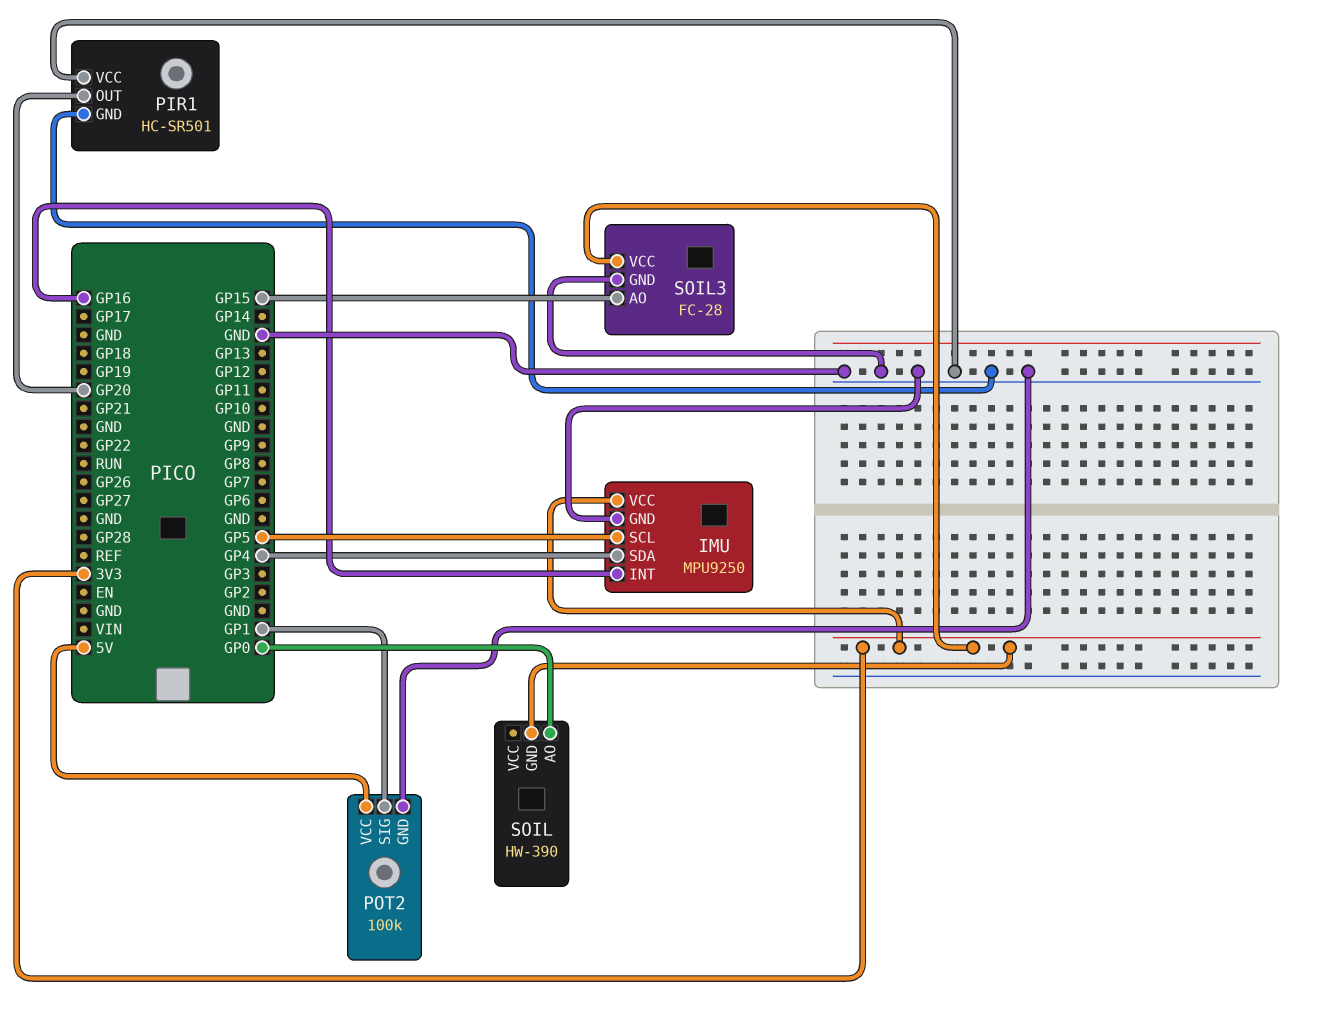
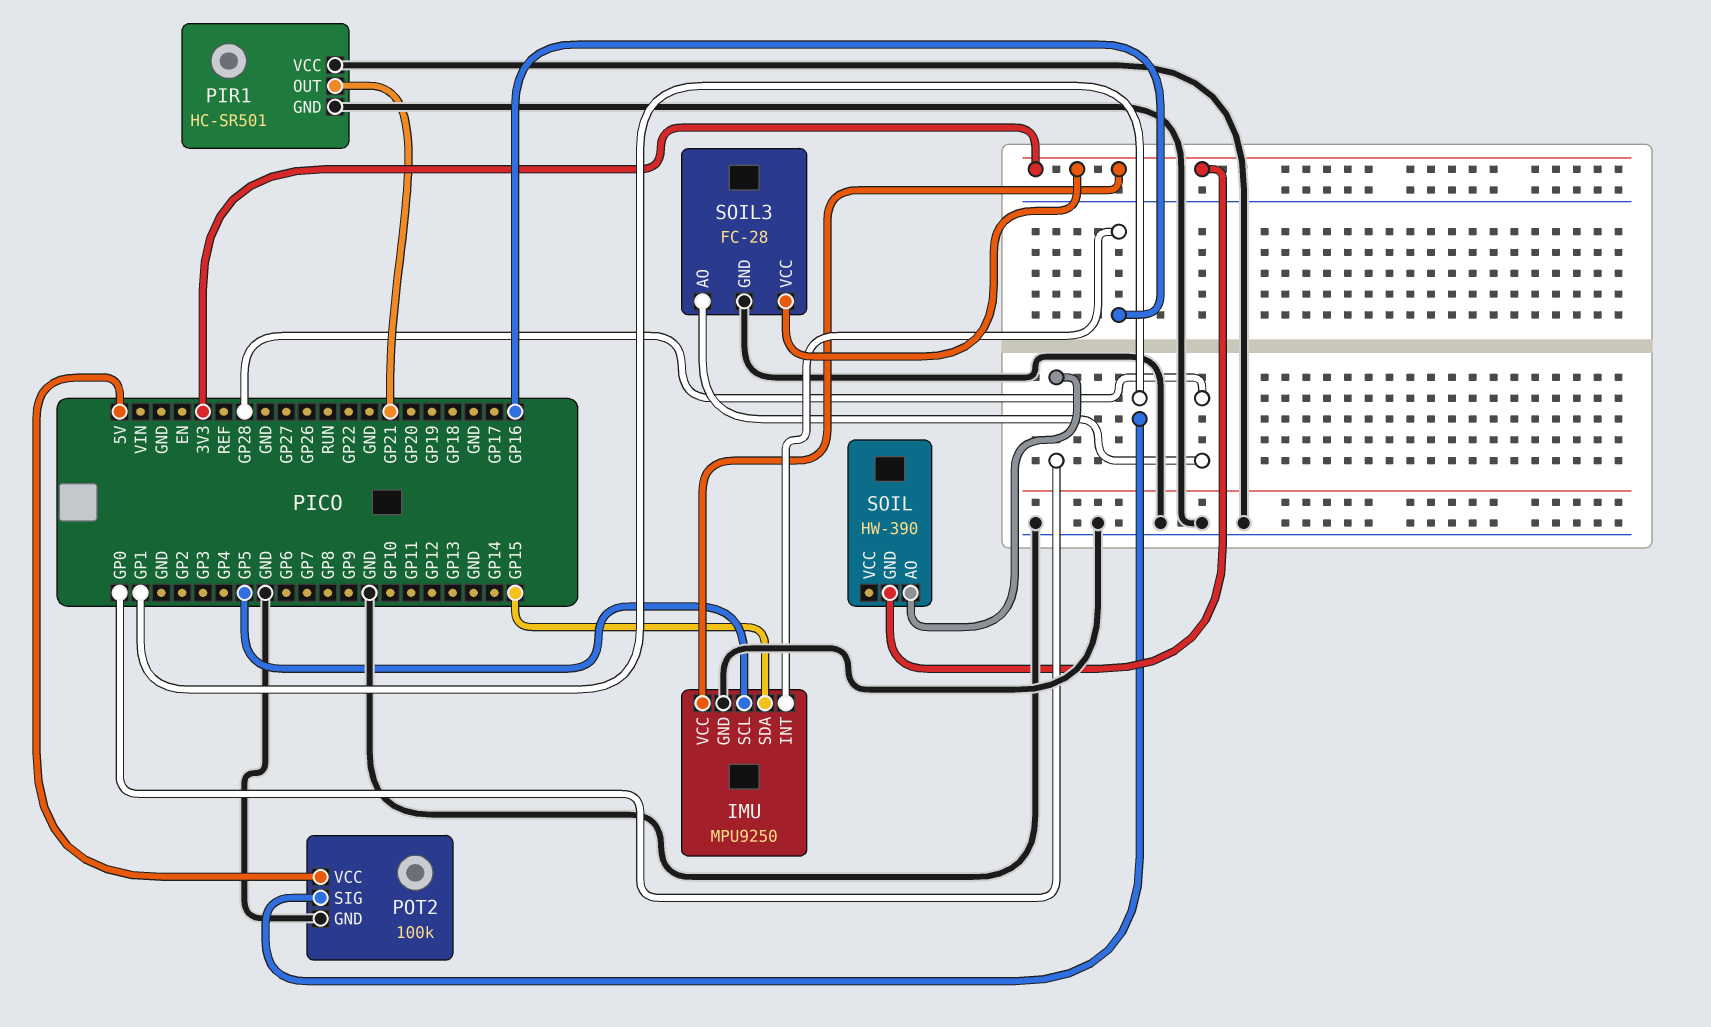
IMU pin SDA: GP4 -> GP15
PIR1 pin OUT: GP20 -> GP21
SOIL3 pin AO: GP15 -> GP28

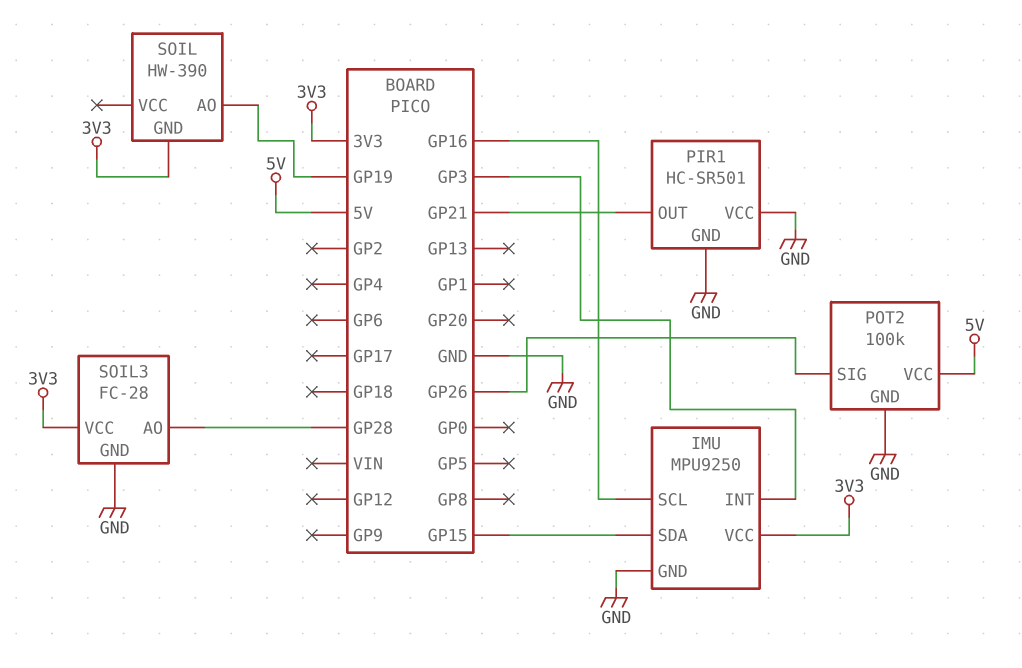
IMU pin INT: GP16 -> GP3
IMU pin SCL: GP5 -> GP16
POT2 pin SIG: GP1 -> GP26
SOIL pin AO: GP0 -> GP19

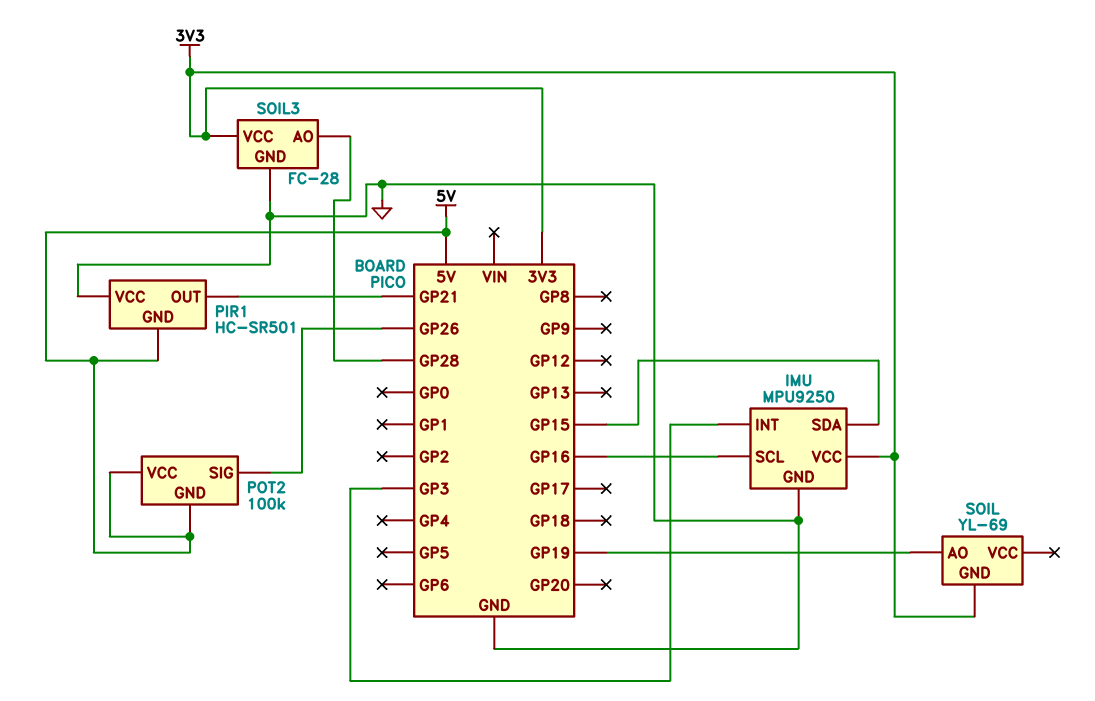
PIR1 pin GND: GND -> 5V
POT2 pin GND: GND -> 5V
SOIL: HW-390 -> YL-69

